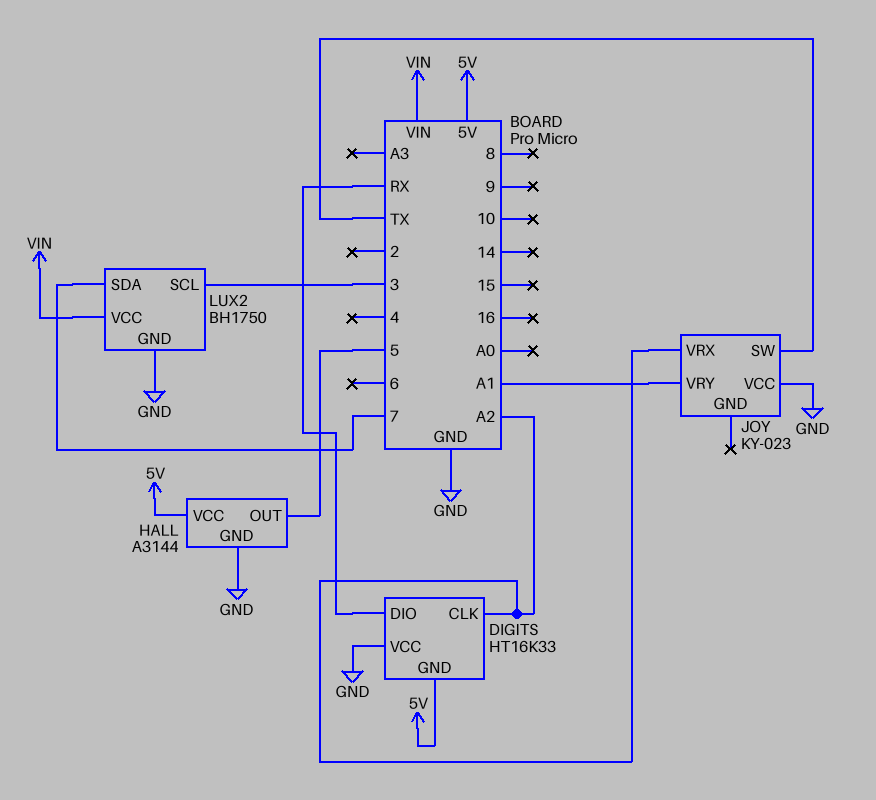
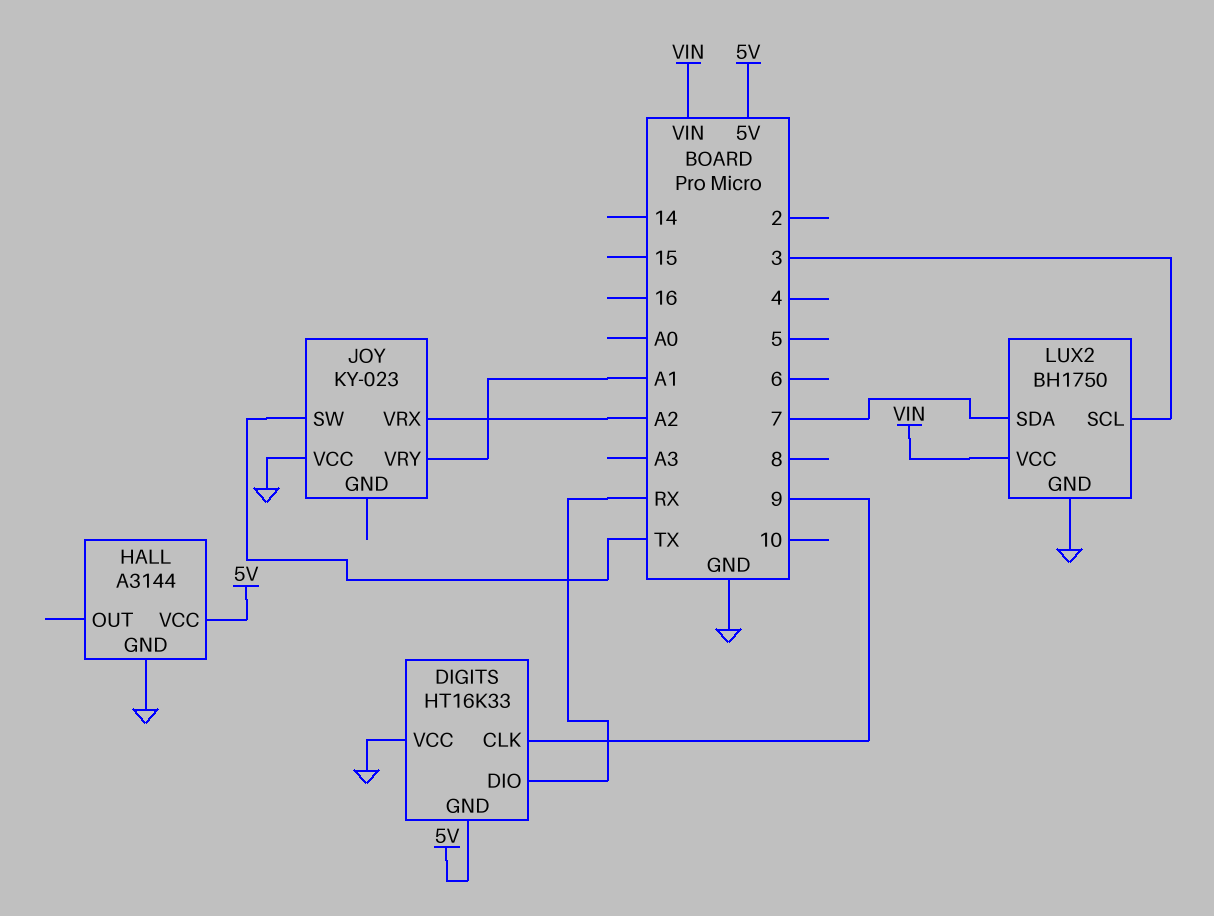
DIGITS pin CLK: A2 -> 9
HALL pin OUT: 5 -> none

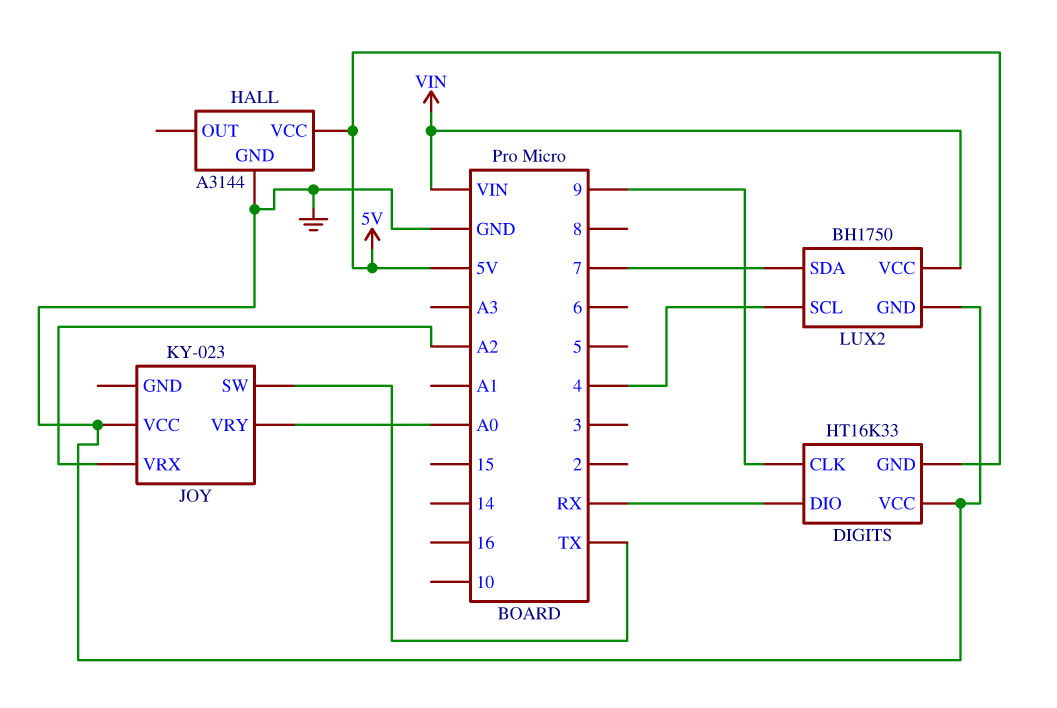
JOY pin VRY: A1 -> A0
LUX2 pin SCL: 3 -> 4

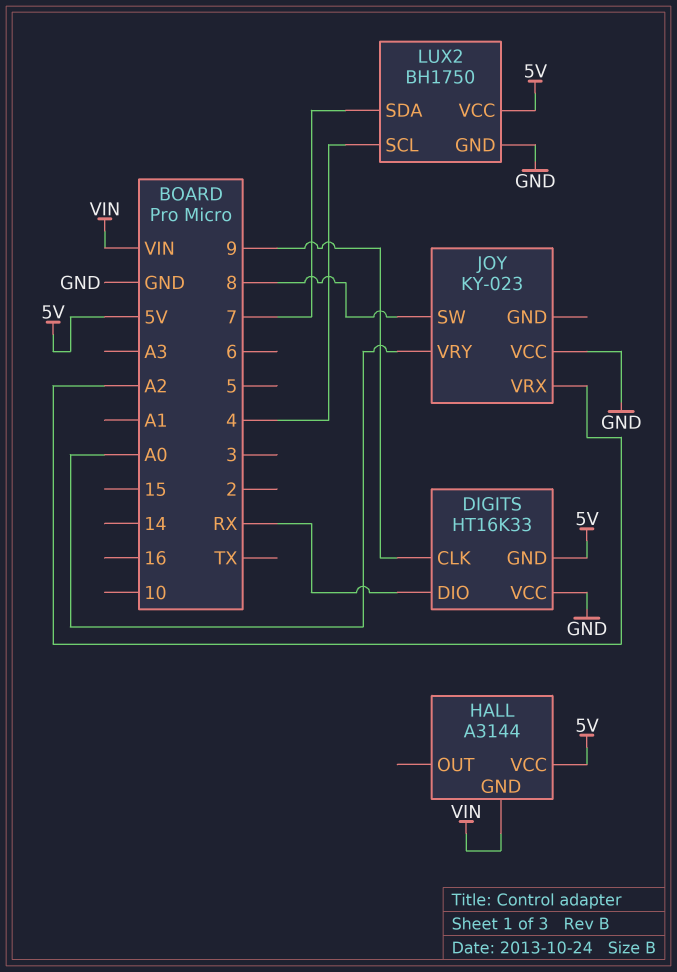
HALL pin GND: GND -> VIN
JOY pin SW: TX -> 8
LUX2 pin VCC: VIN -> 5V

